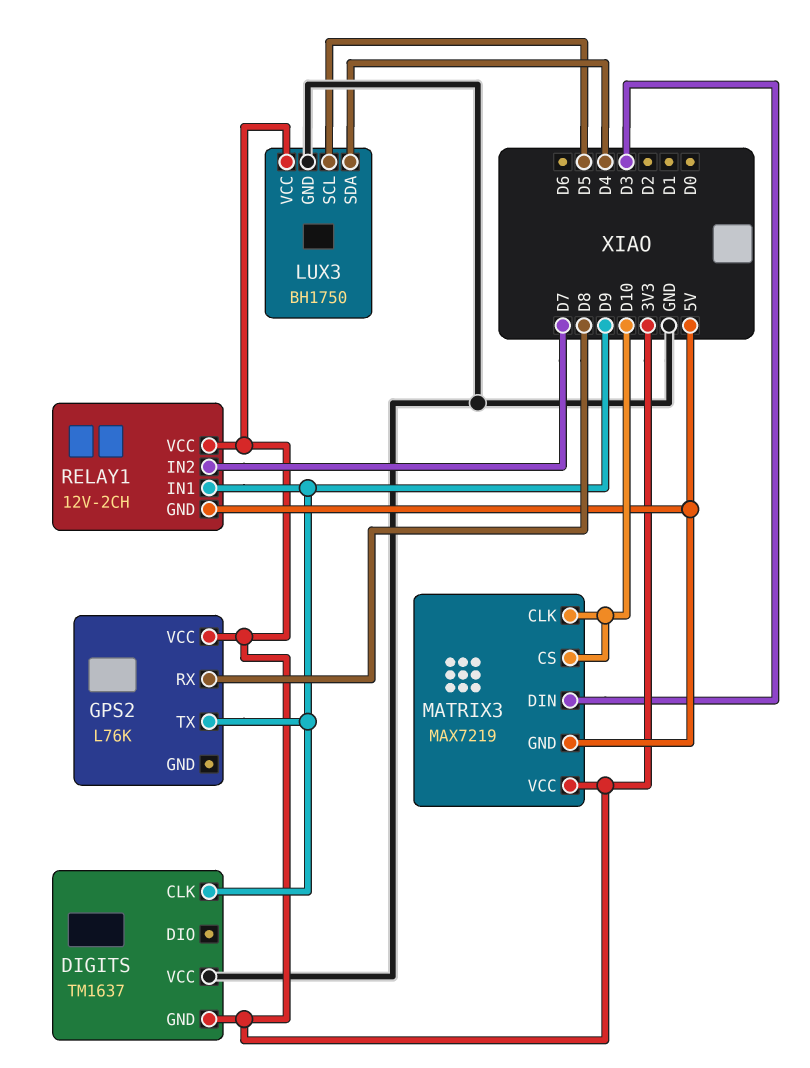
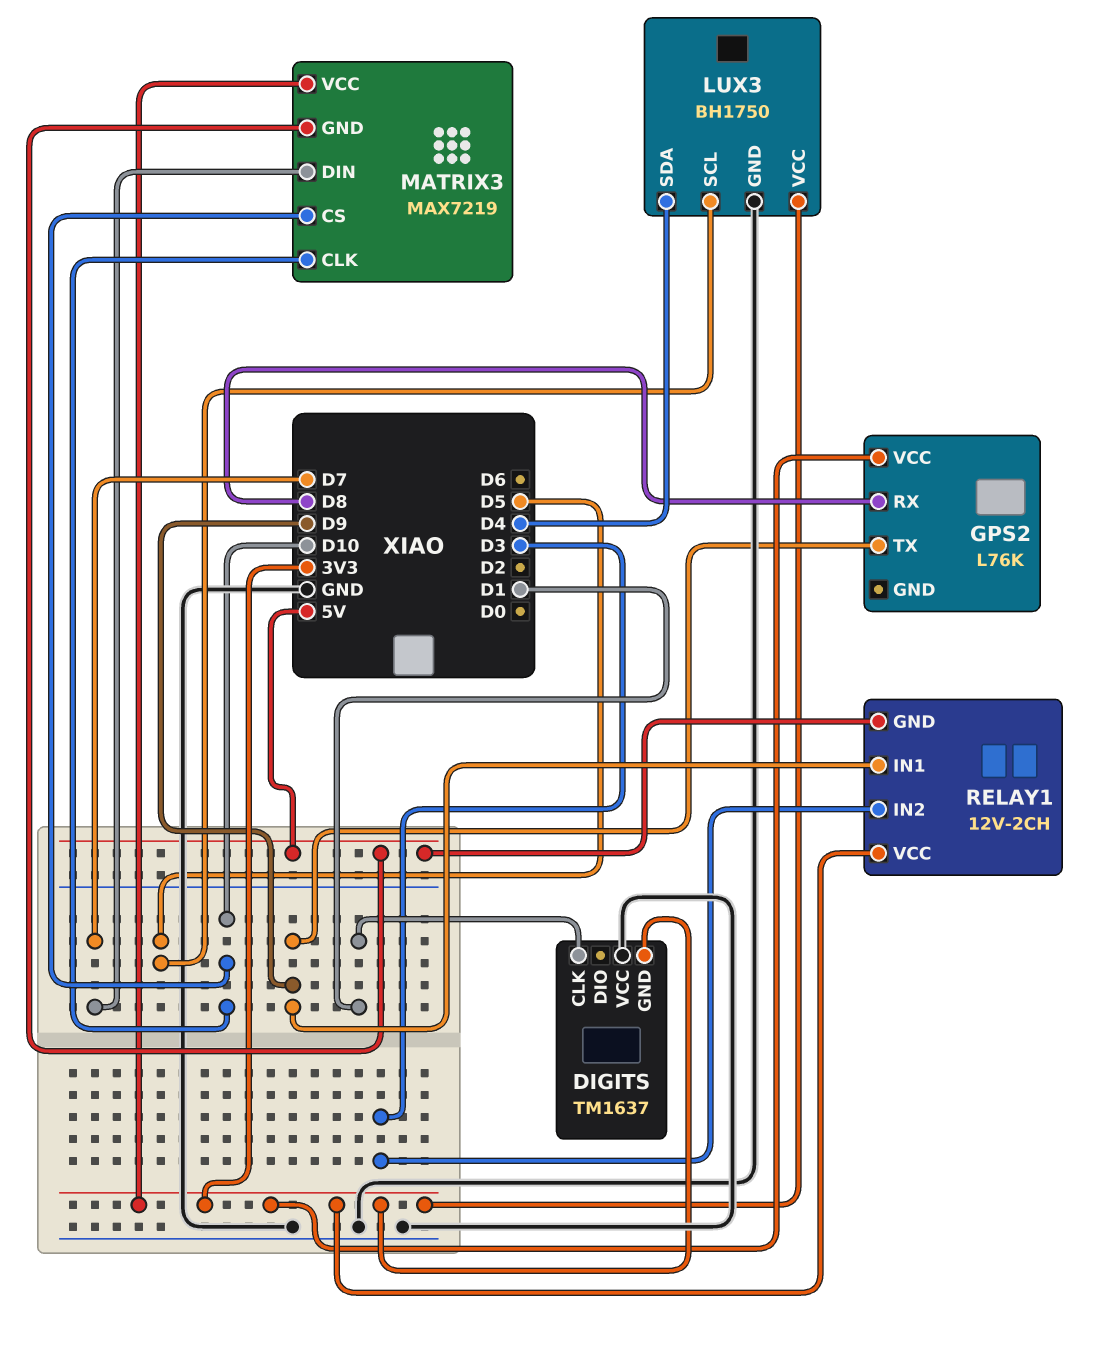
DIGITS pin CLK: D9 -> D1
MATRIX3 pin DIN: D3 -> D7
RELAY1 pin IN2: D7 -> D3

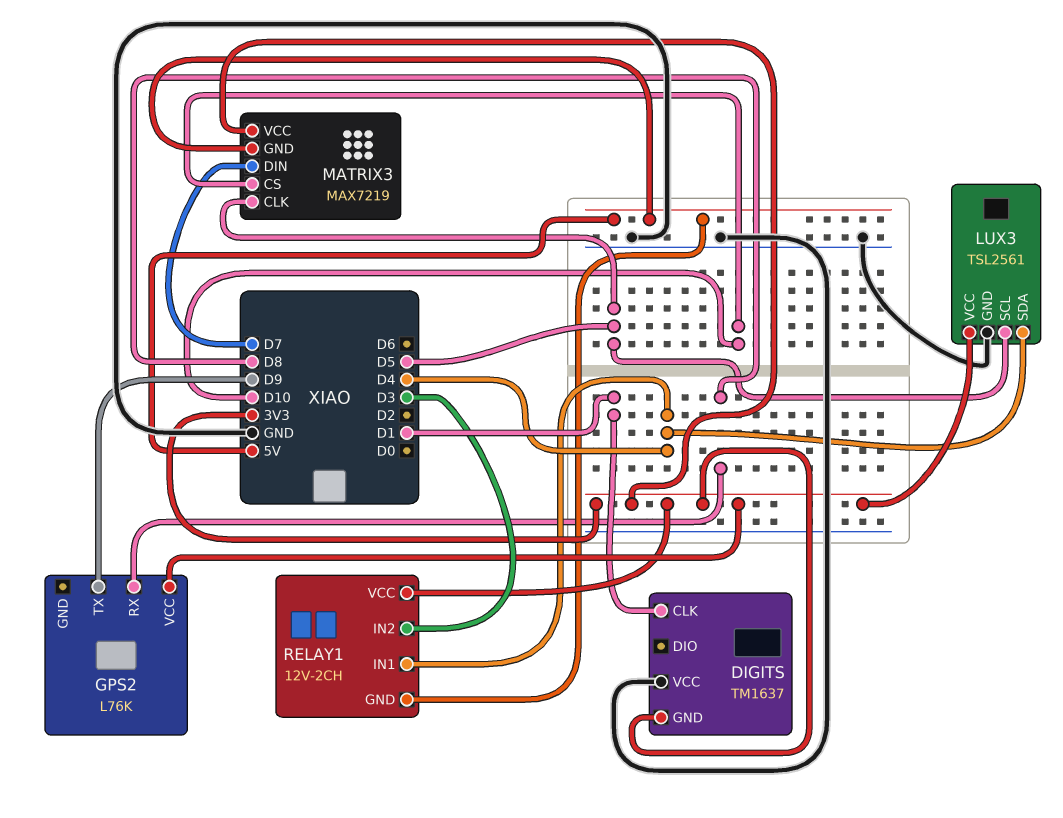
LUX3: BH1750 -> TSL2561
MATRIX3 pin CLK: D10 -> D5
RELAY1 pin IN1: D9 -> D4

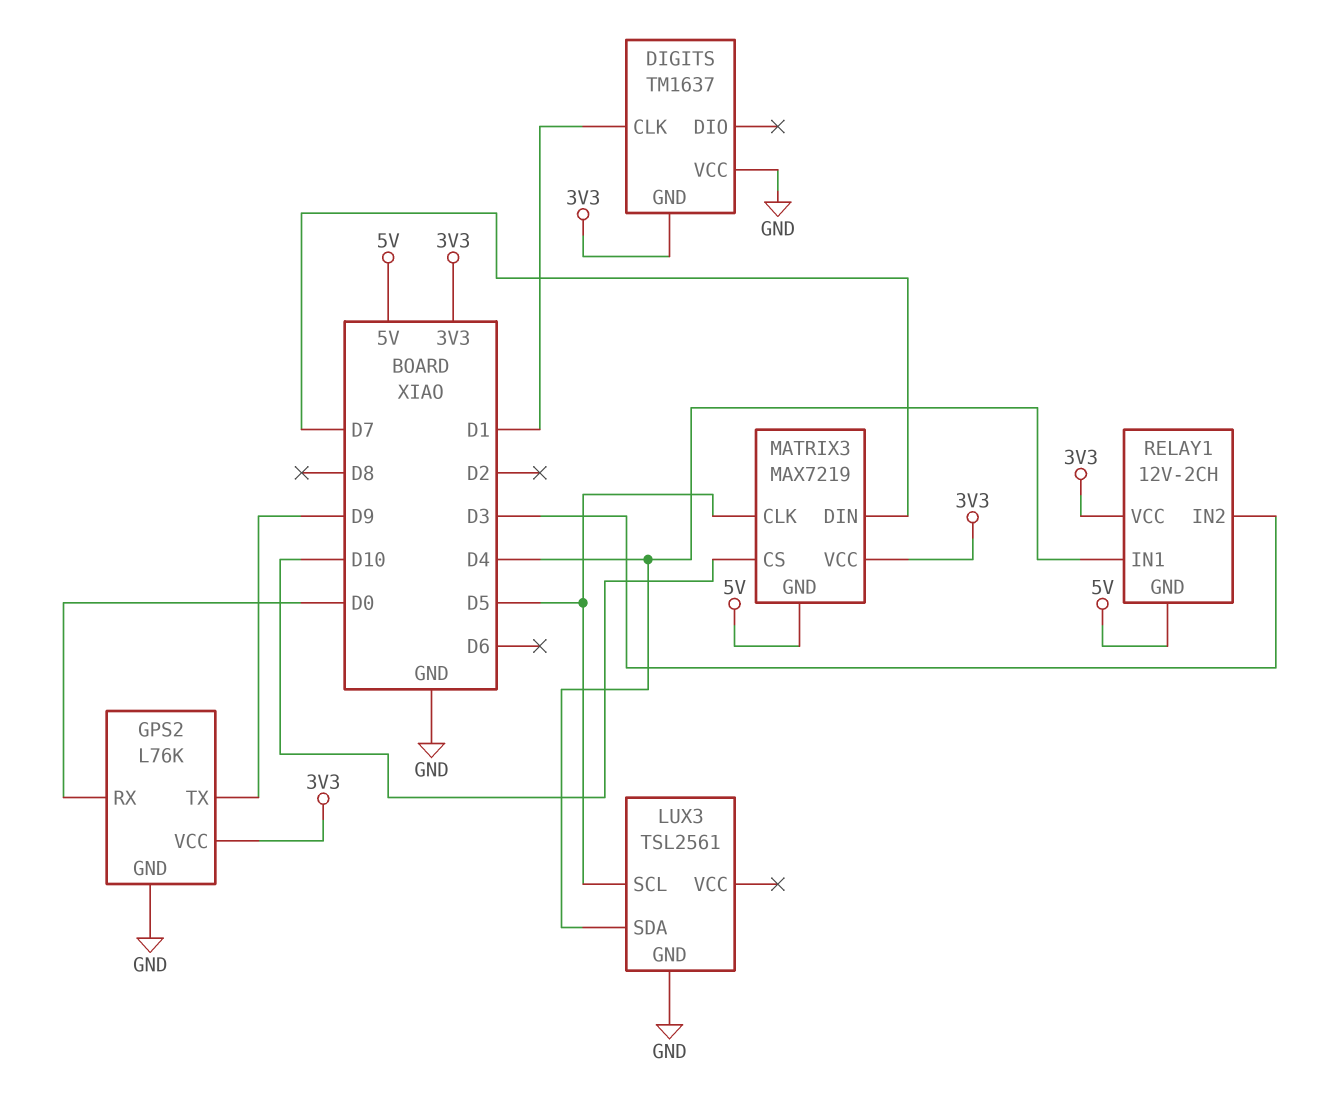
GPS2 pin GND: none -> GND
GPS2 pin RX: D8 -> D0
LUX3 pin VCC: 3V3 -> none

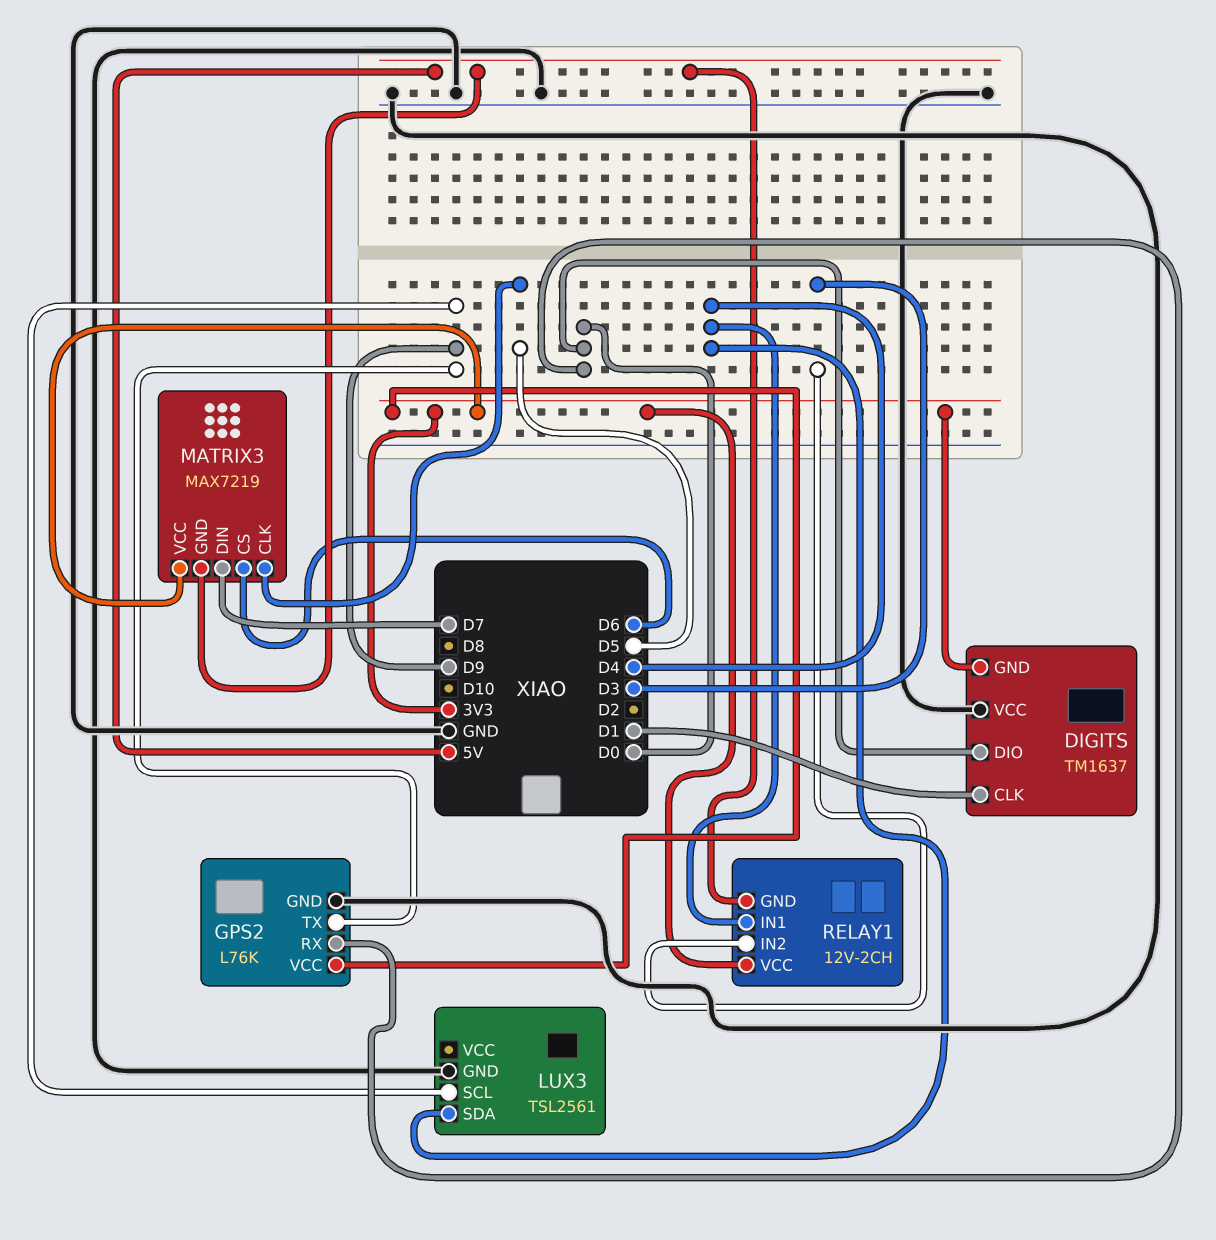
DIGITS pin DIO: none -> D0
LUX3 pin SCL: D5 -> D9
MATRIX3 pin CS: D10 -> D6

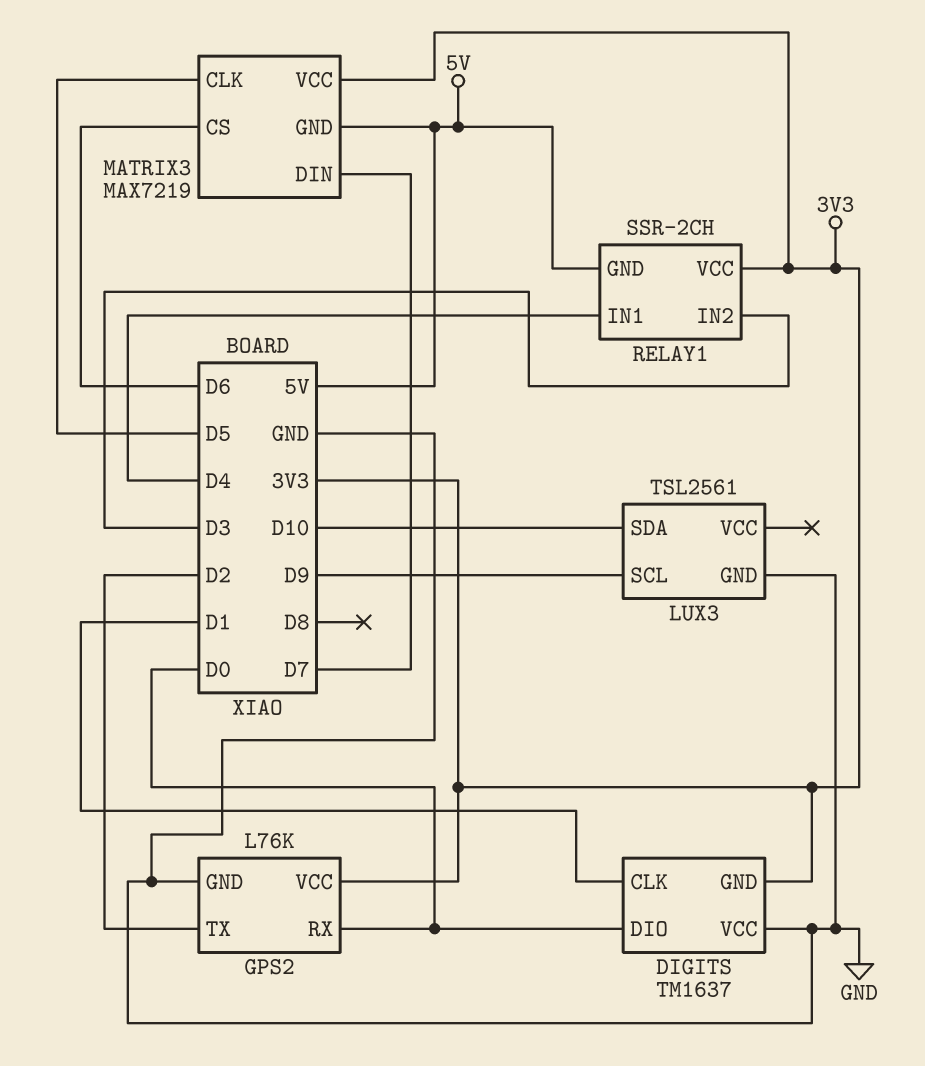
GPS2 pin TX: D9 -> D2
LUX3 pin SDA: D4 -> D10
RELAY1: 12V-2CH -> SSR-2CH

